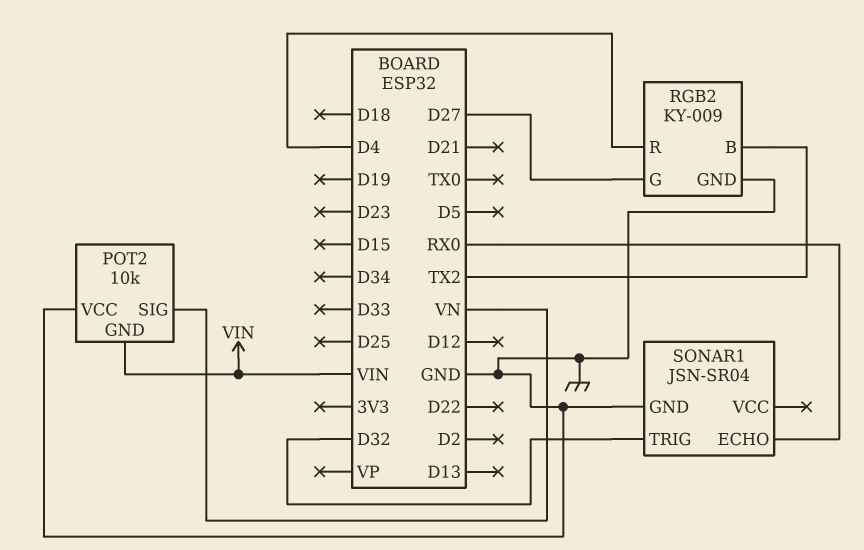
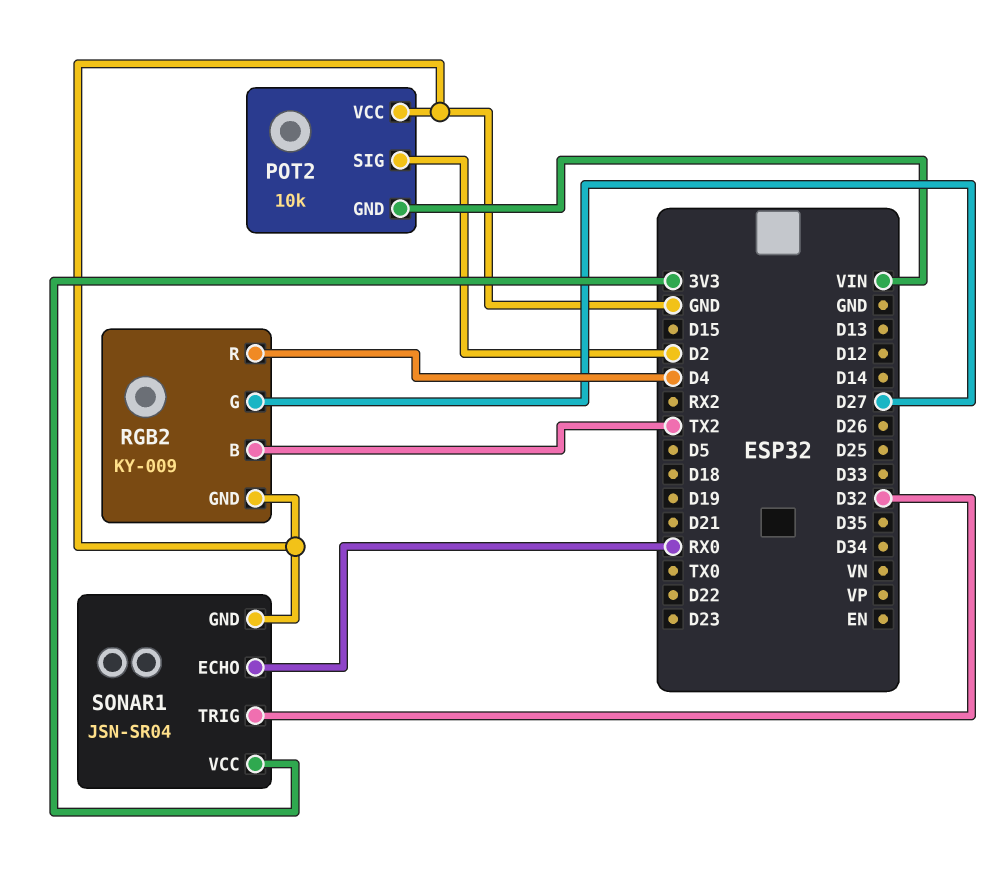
POT2 pin SIG: VN -> D2
SONAR1 pin VCC: none -> 3V3

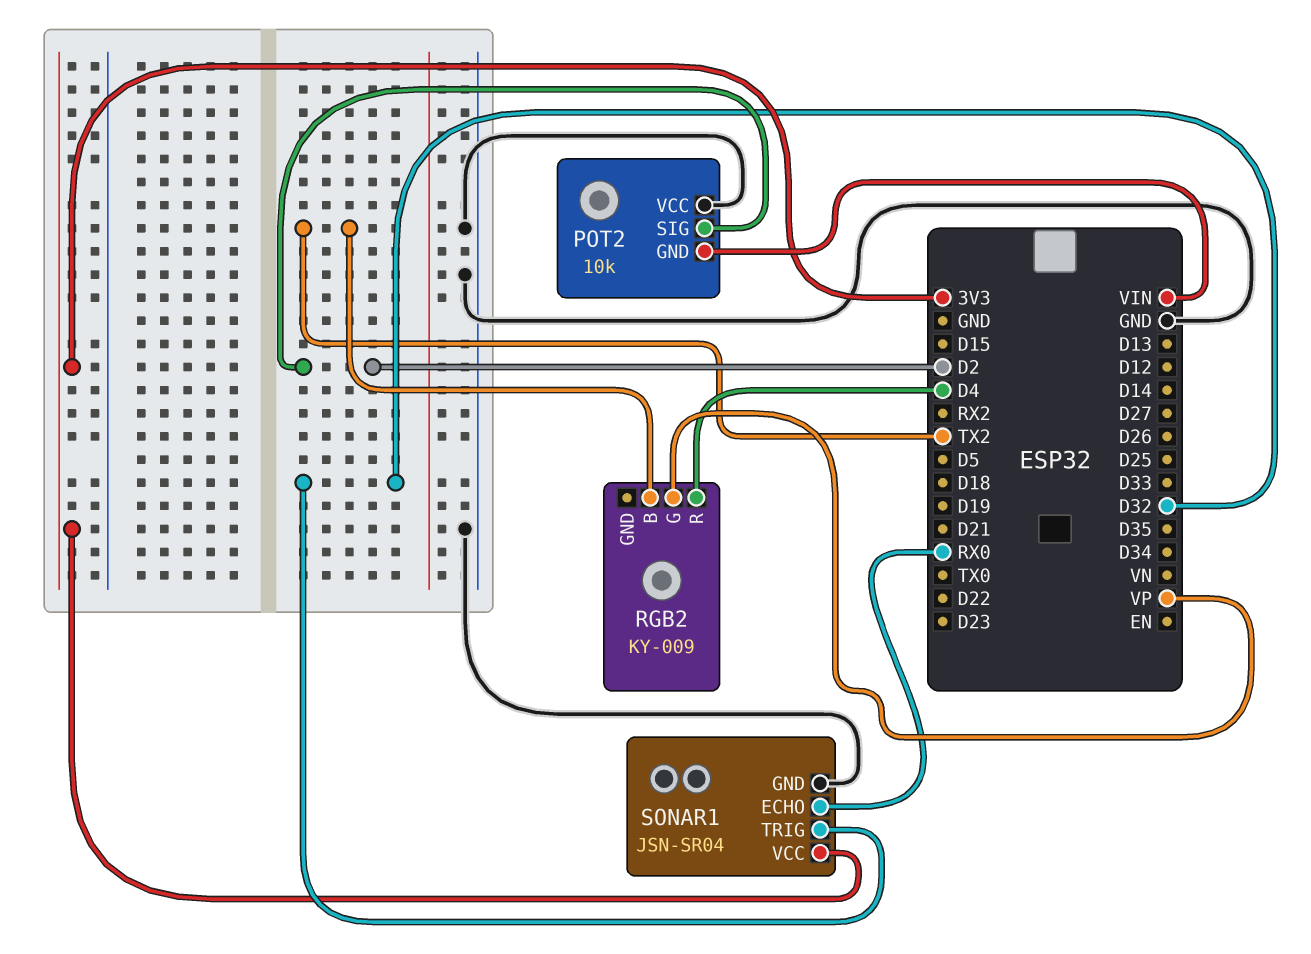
RGB2 pin G: D27 -> VP
RGB2 pin GND: GND -> none

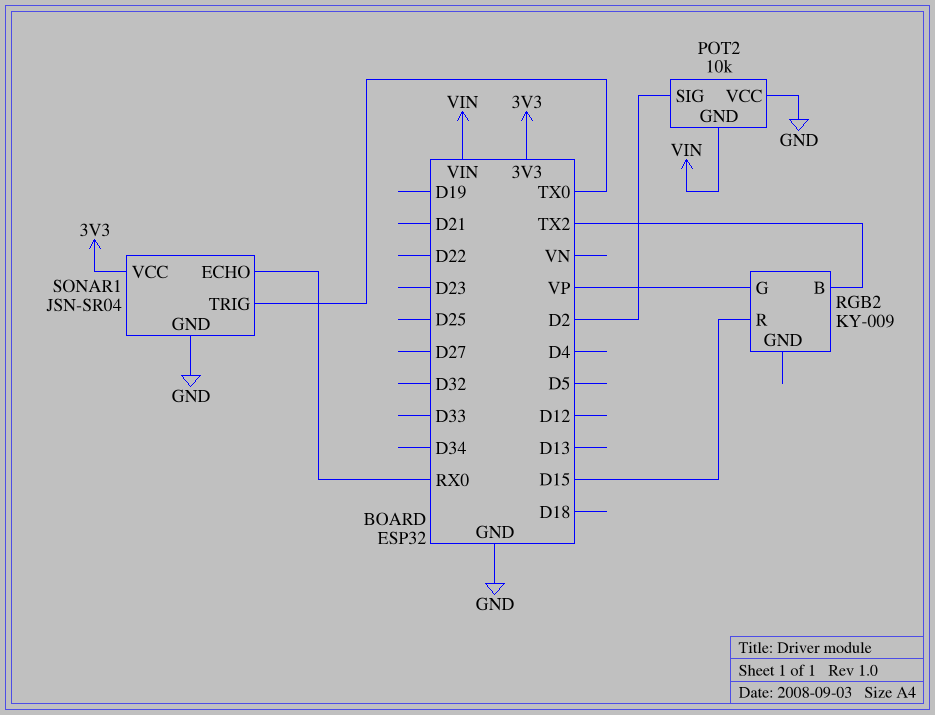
RGB2 pin R: D4 -> D15
SONAR1 pin TRIG: D32 -> TX0

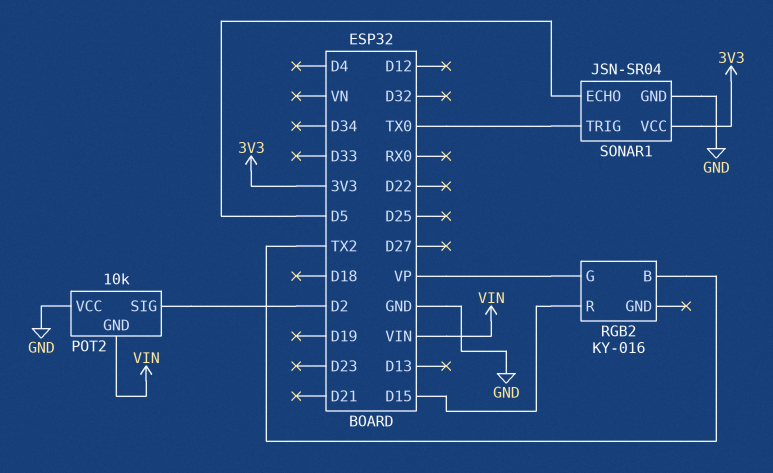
RGB2: KY-009 -> KY-016
SONAR1 pin ECHO: RX0 -> D5

